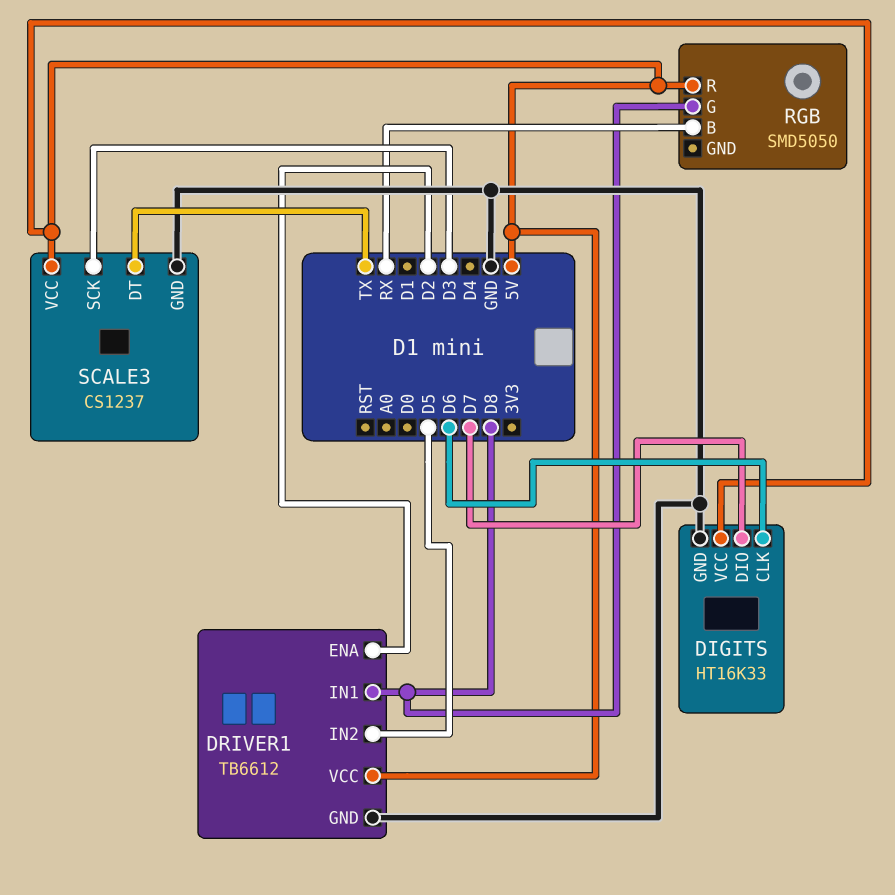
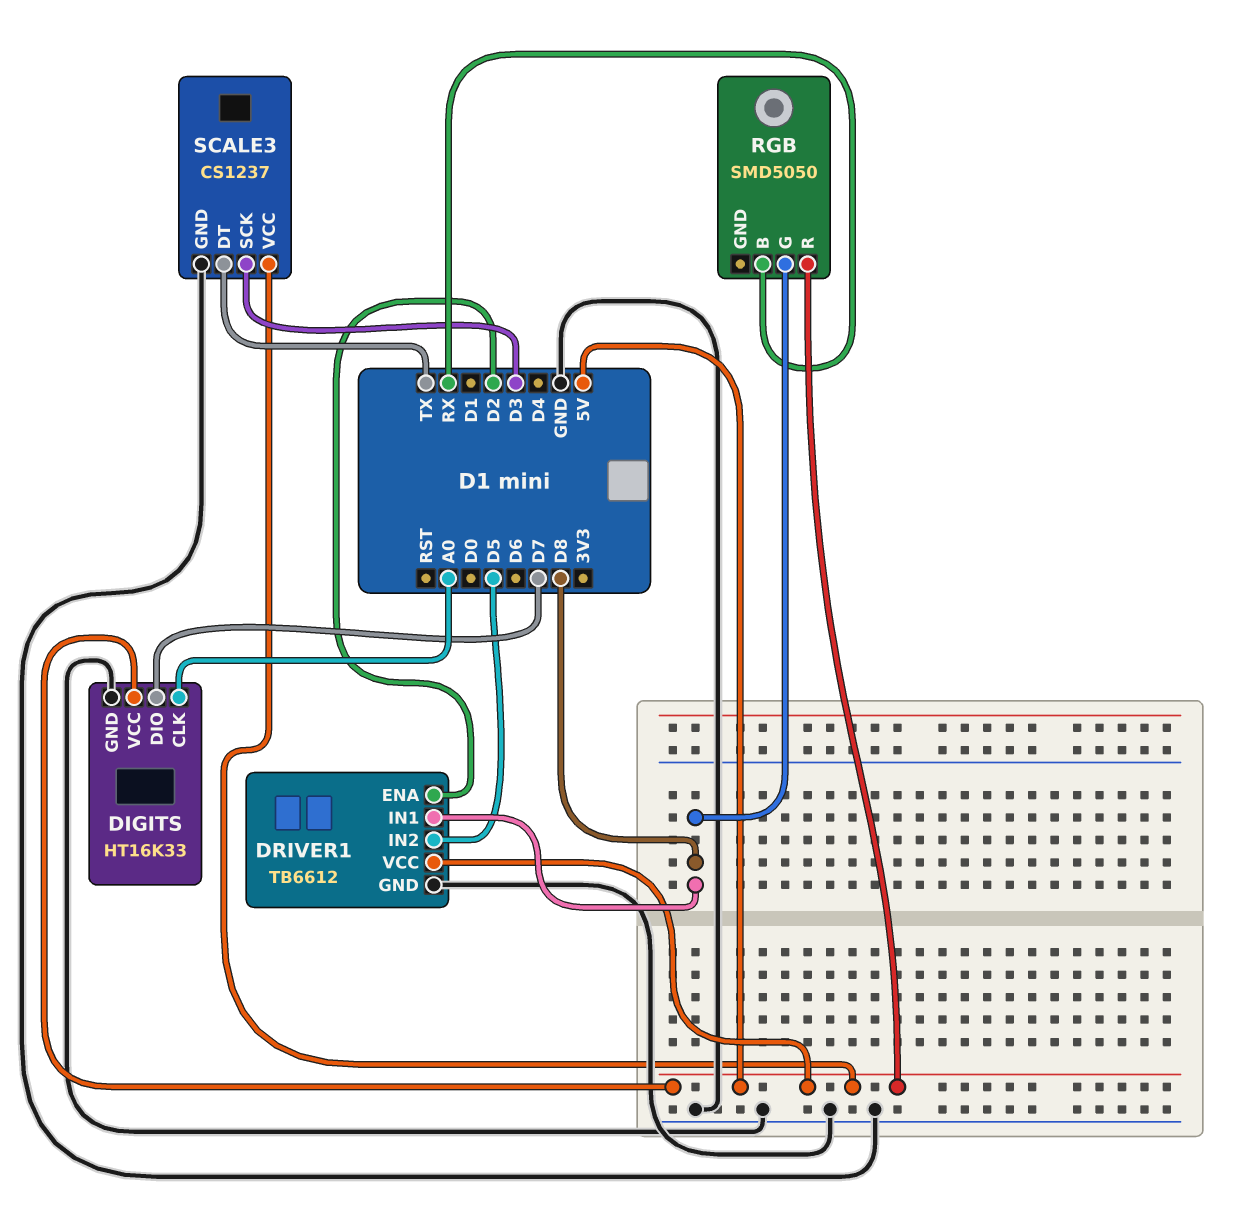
DIGITS pin CLK: D6 -> A0

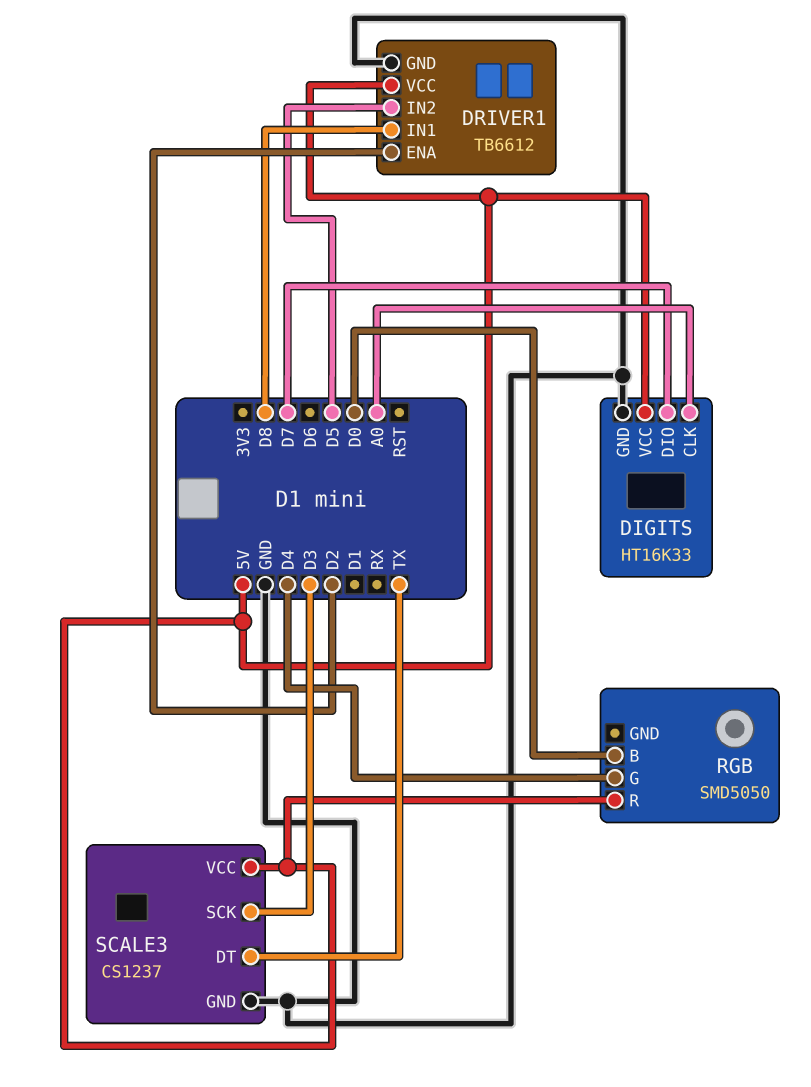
RGB pin B: RX -> D0
RGB pin G: D8 -> D4

